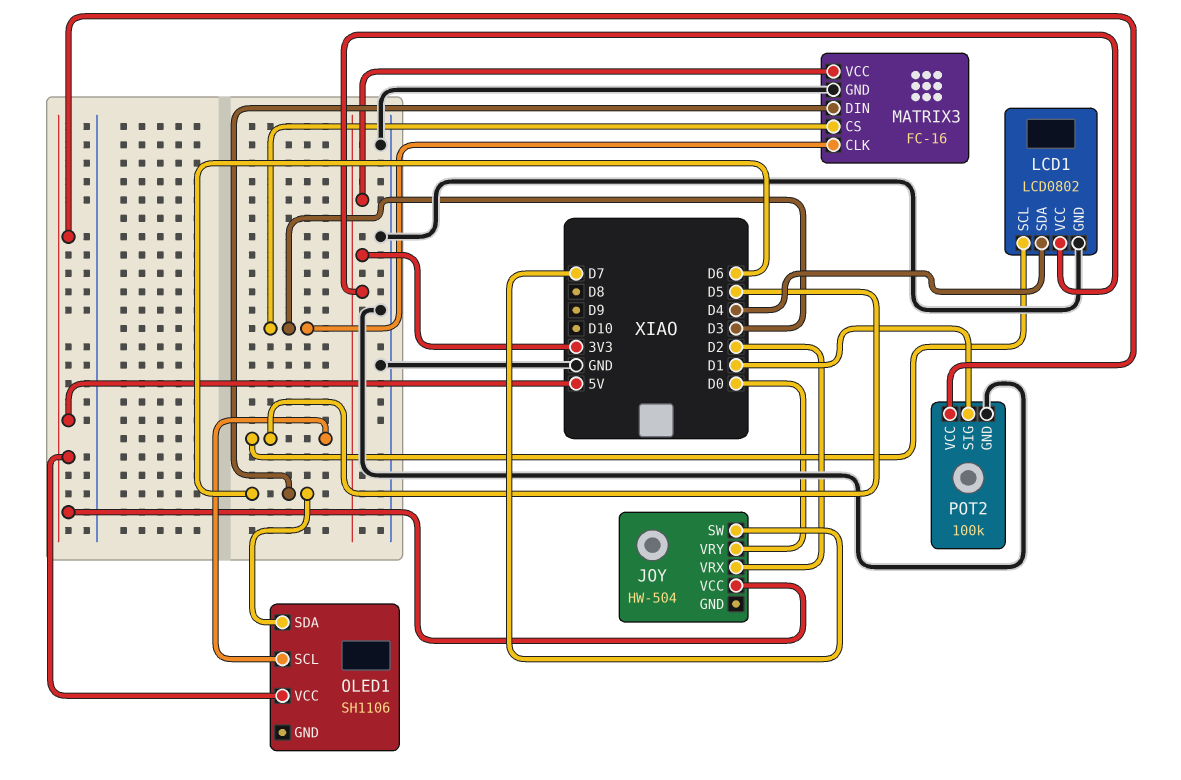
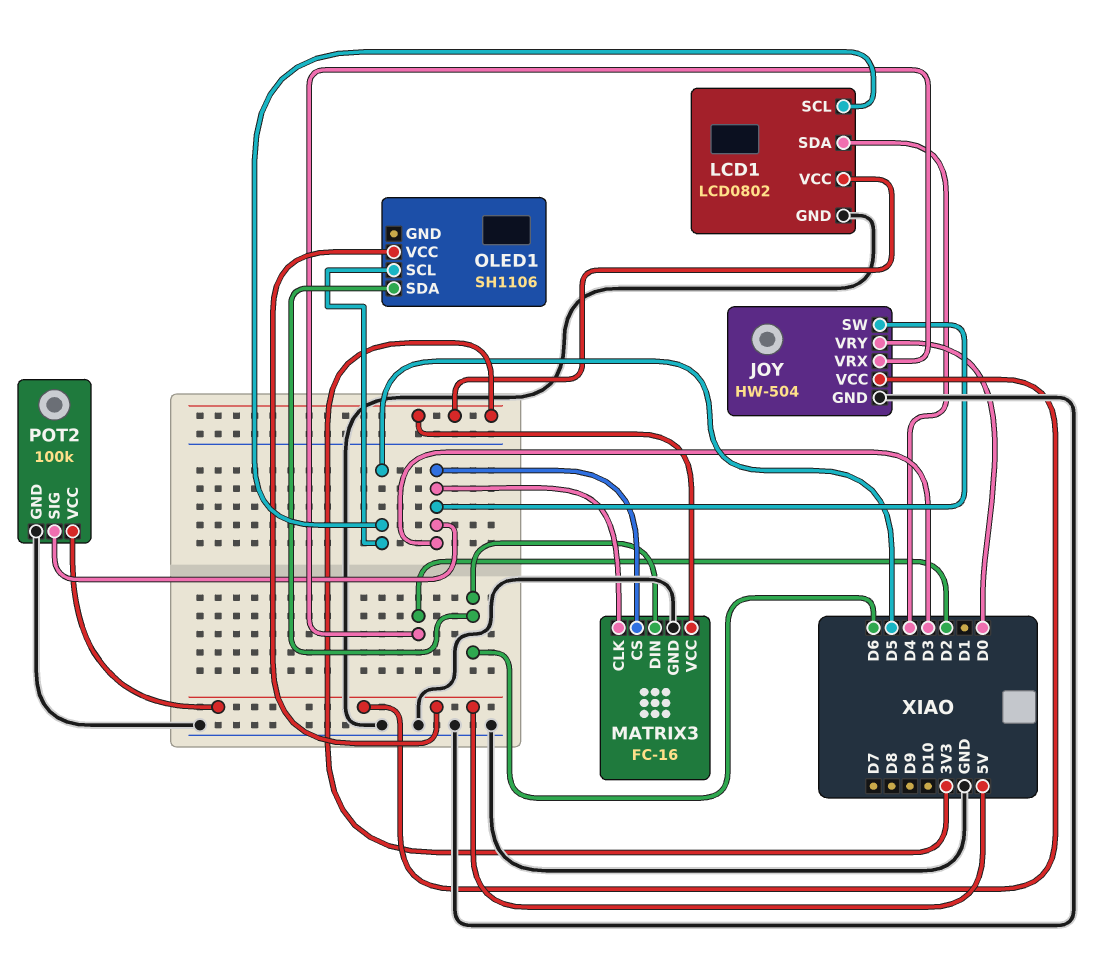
JOY pin GND: none -> GND
JOY pin SW: D7 -> D3
POT2 pin SIG: D1 -> D3

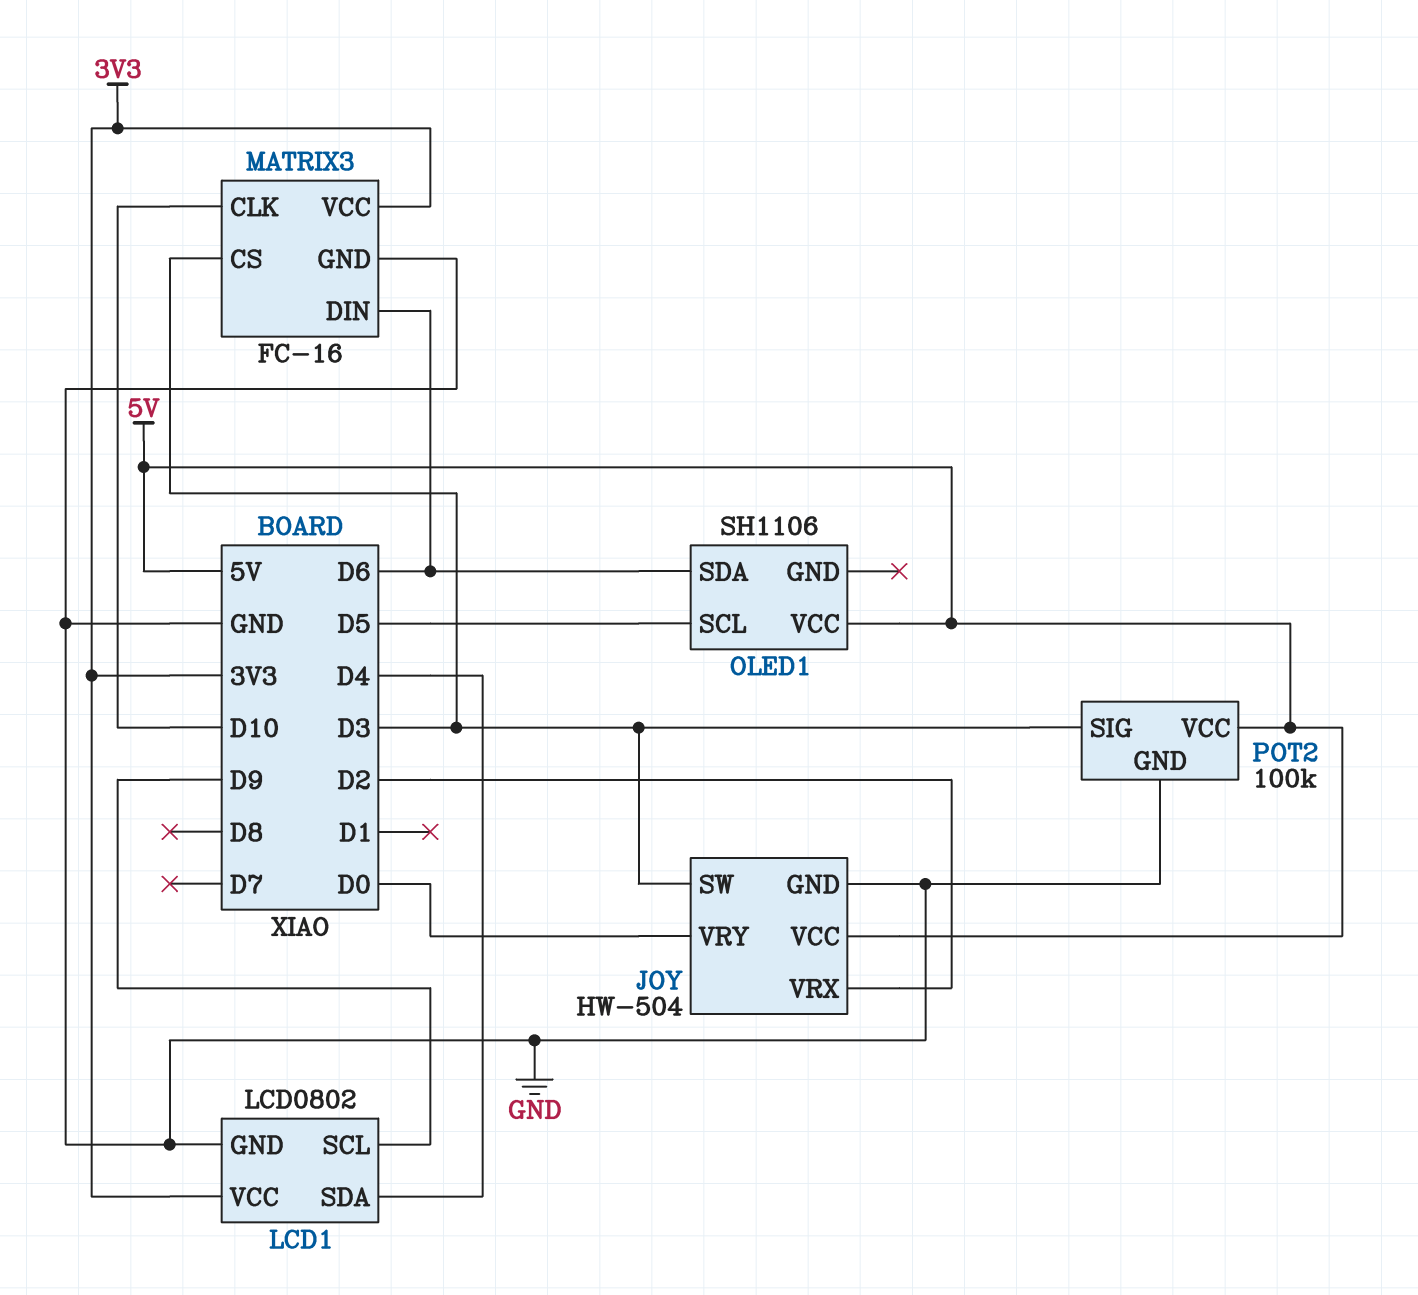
LCD1 pin SCL: D5 -> D9
MATRIX3 pin CLK: D3 -> D10

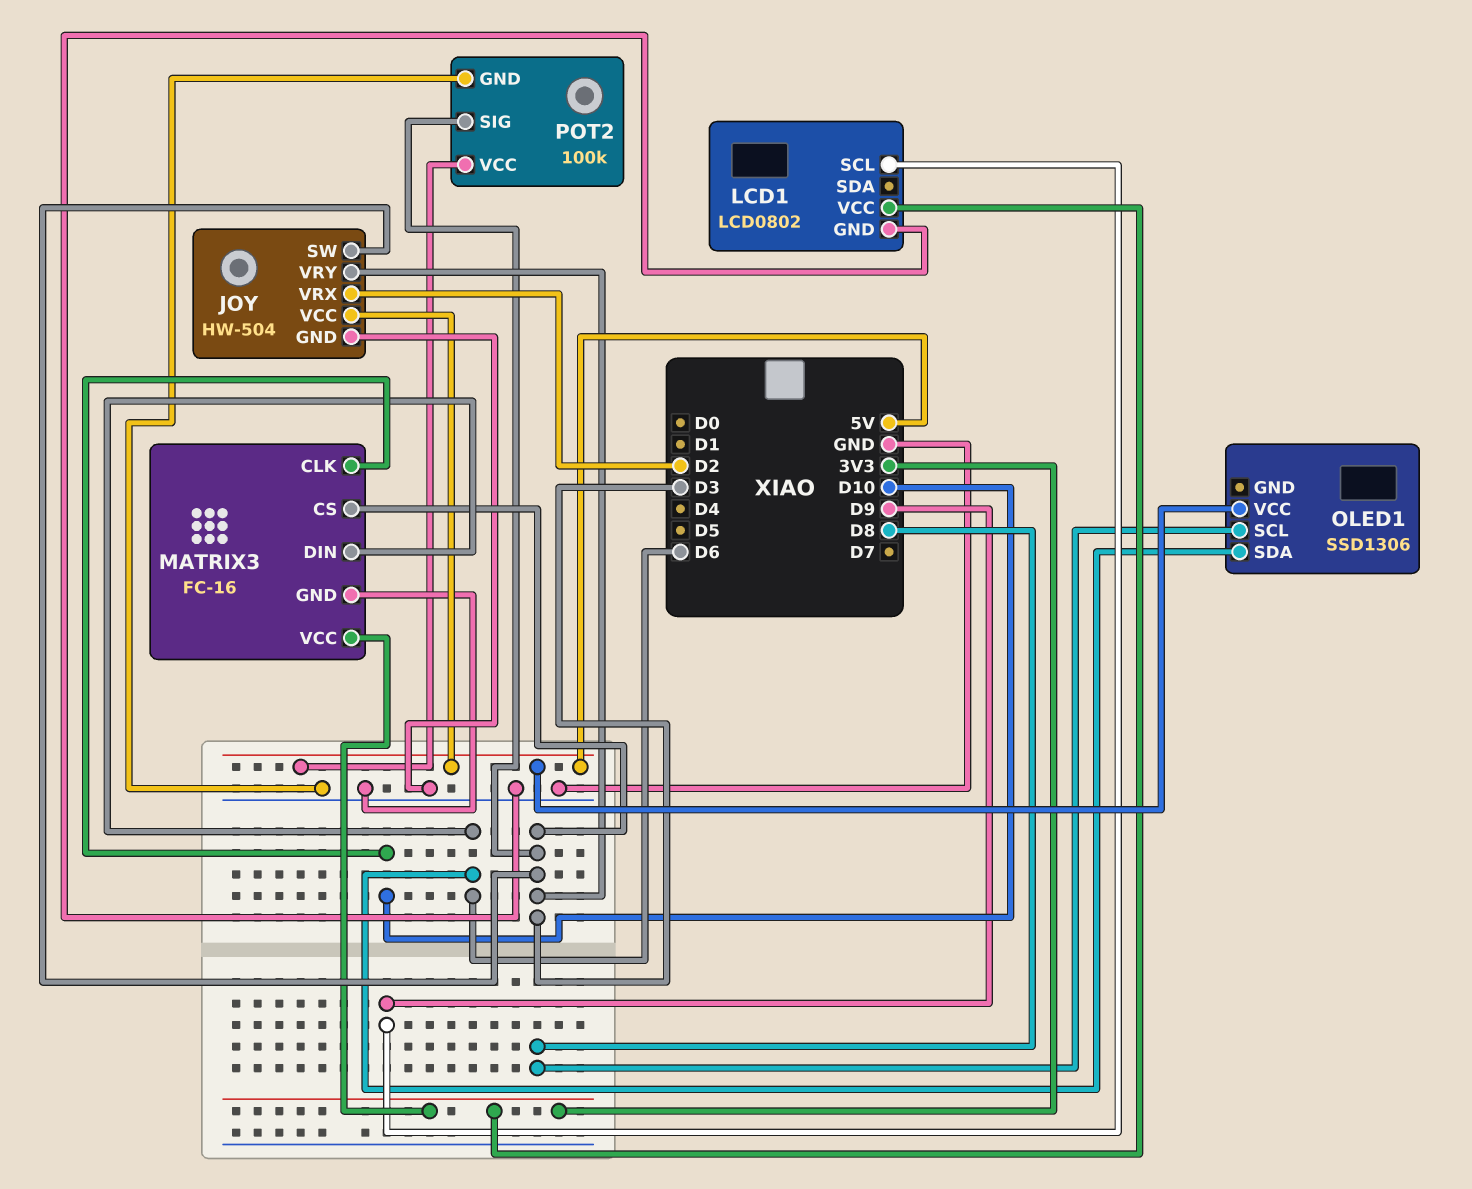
JOY pin VRY: D0 -> D3
LCD1 pin SDA: D4 -> none
OLED1: SH1106 -> SSD1306
OLED1 pin SCL: D5 -> D8

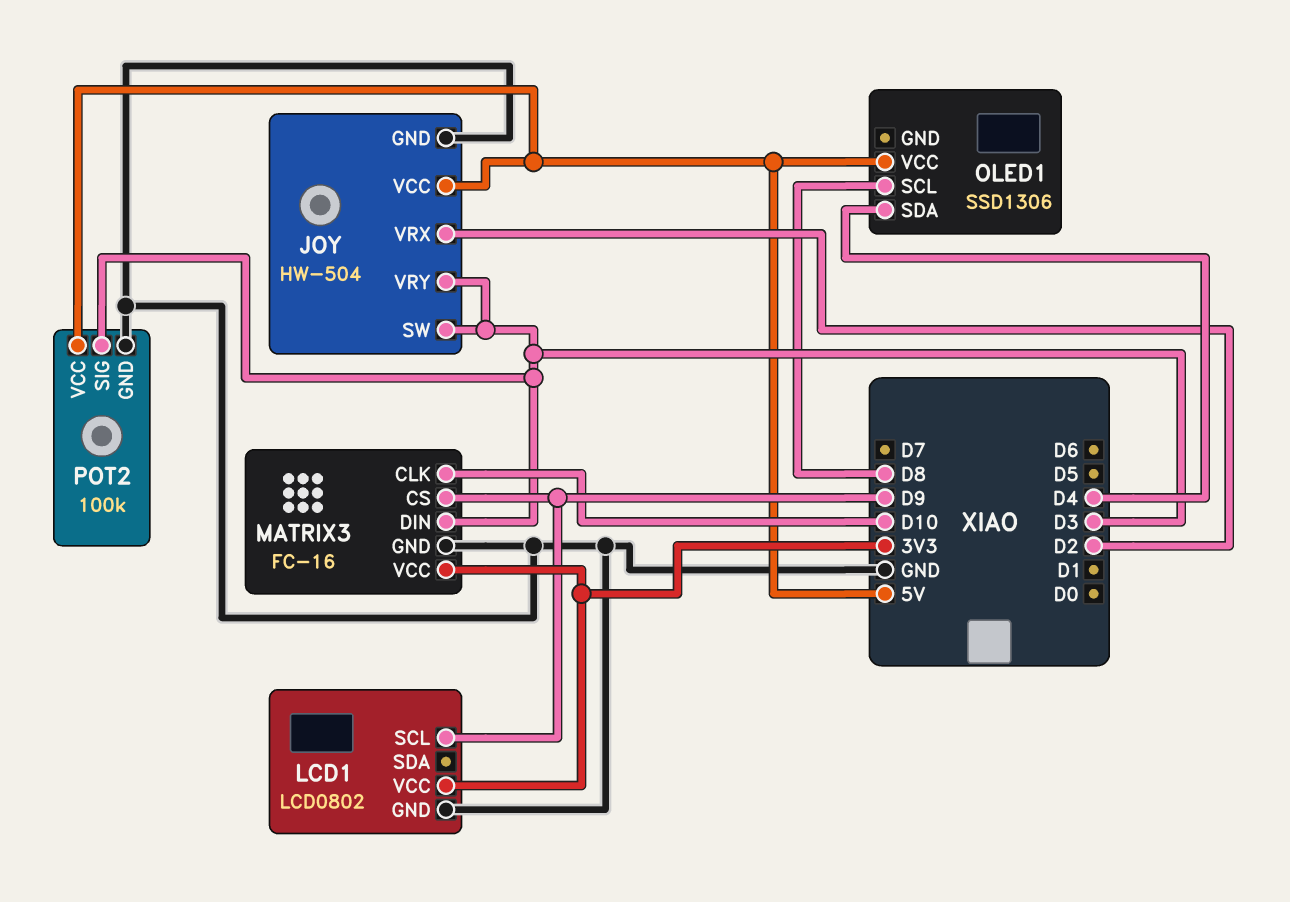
MATRIX3 pin CS: D3 -> D9
MATRIX3 pin DIN: D6 -> D3
OLED1 pin SDA: D6 -> D4

